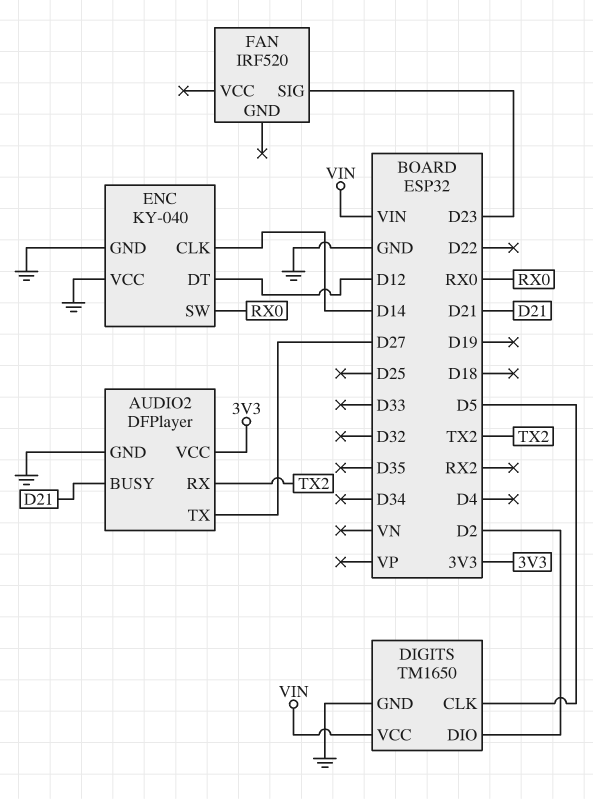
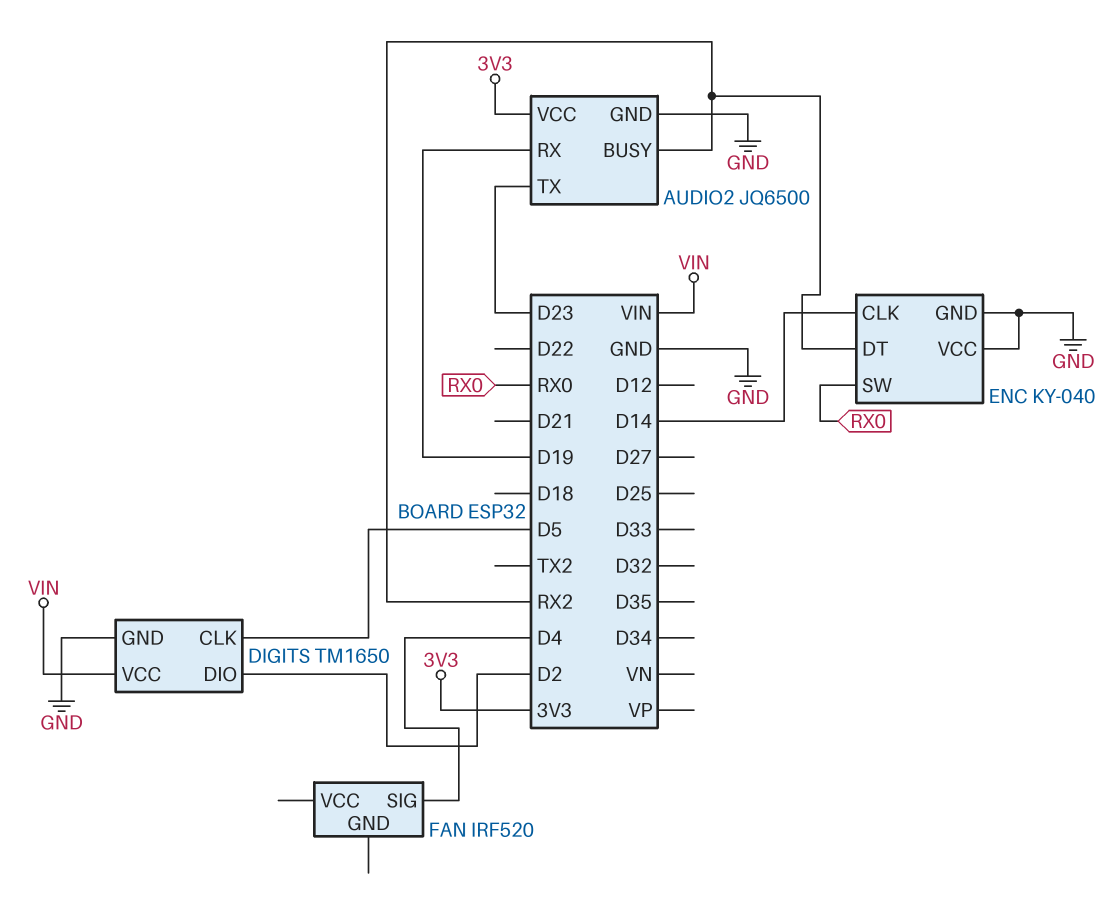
AUDIO2: DFPlayer -> JQ6500
AUDIO2 pin BUSY: D21 -> RX2
AUDIO2 pin RX: TX2 -> D19
AUDIO2 pin TX: D27 -> D23
ENC pin DT: D12 -> RX2
FAN pin SIG: D23 -> D4

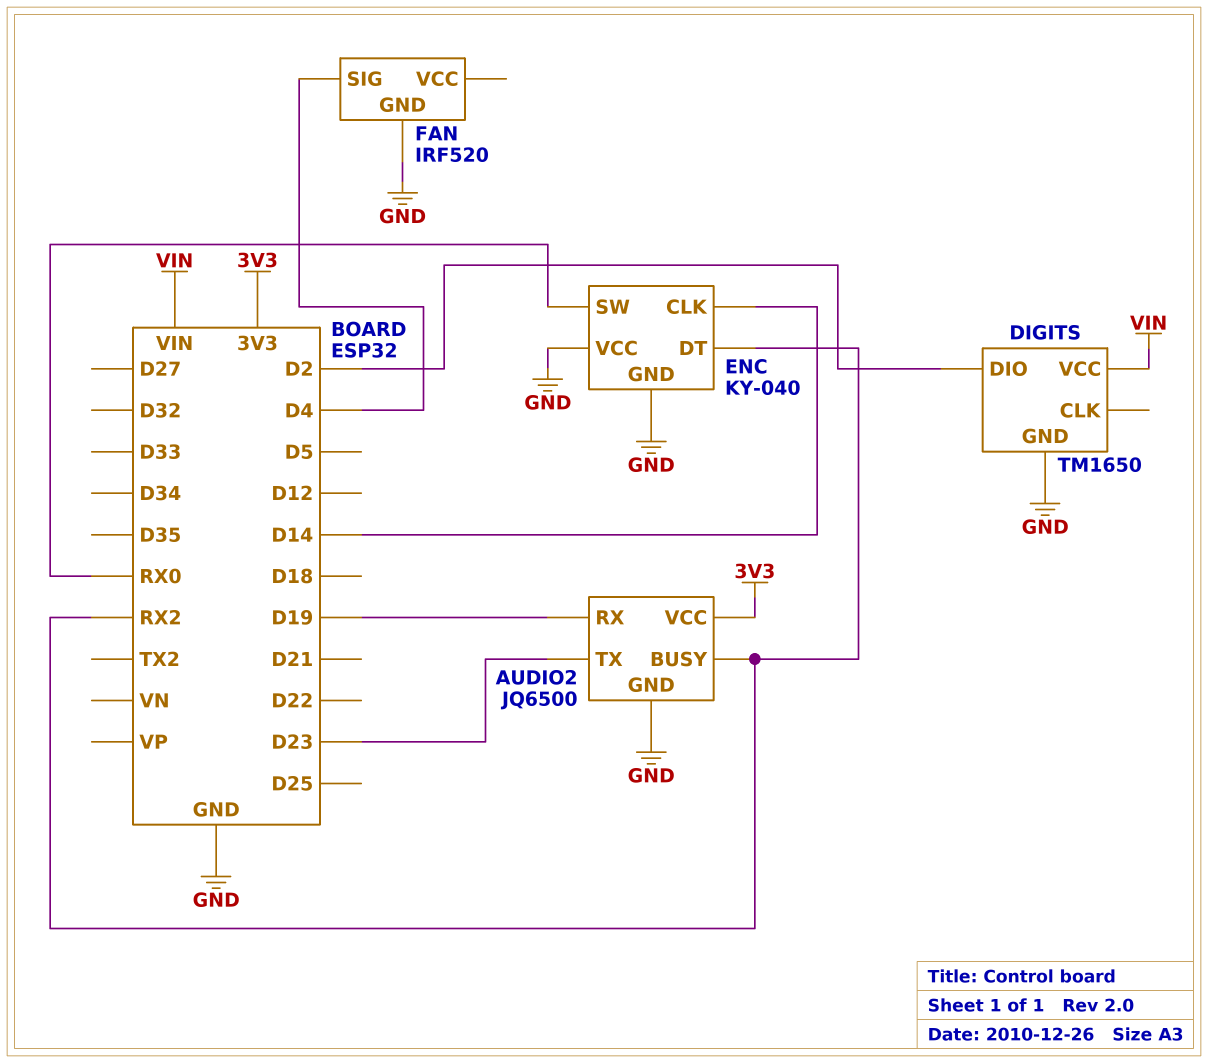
DIGITS pin CLK: D5 -> none
FAN pin GND: none -> GND

